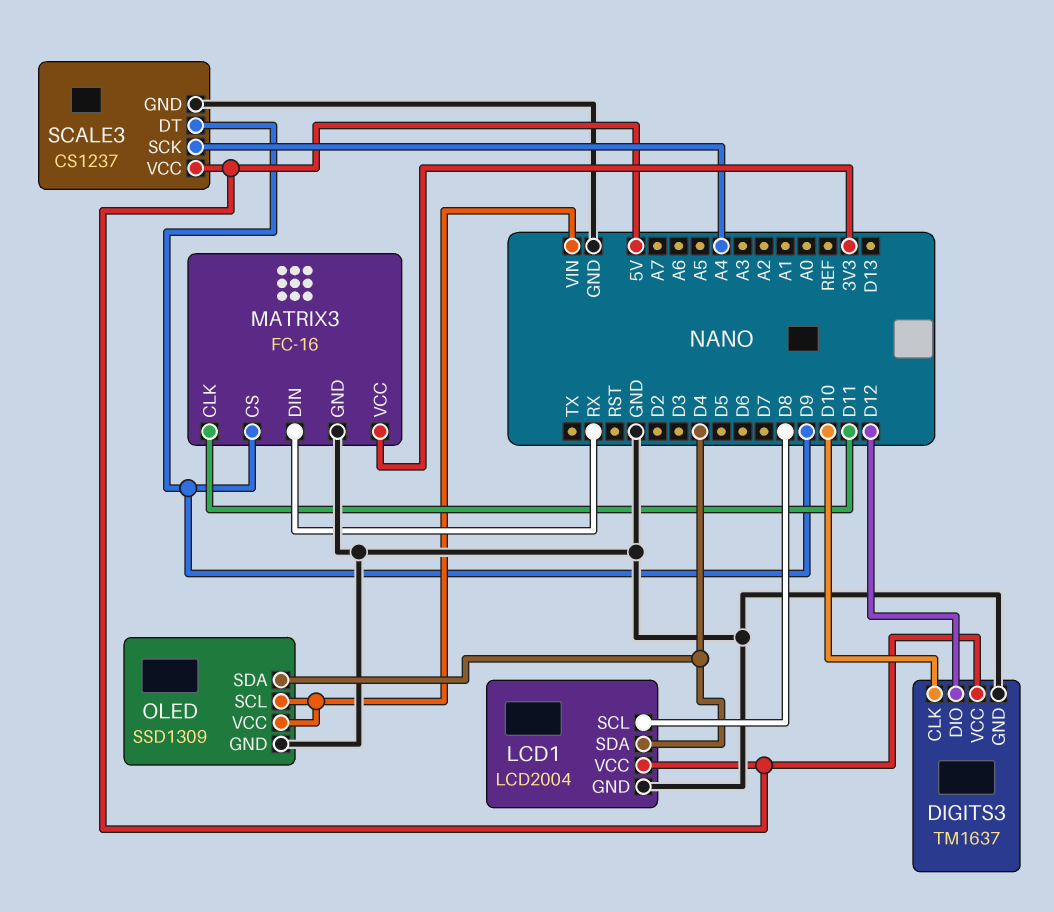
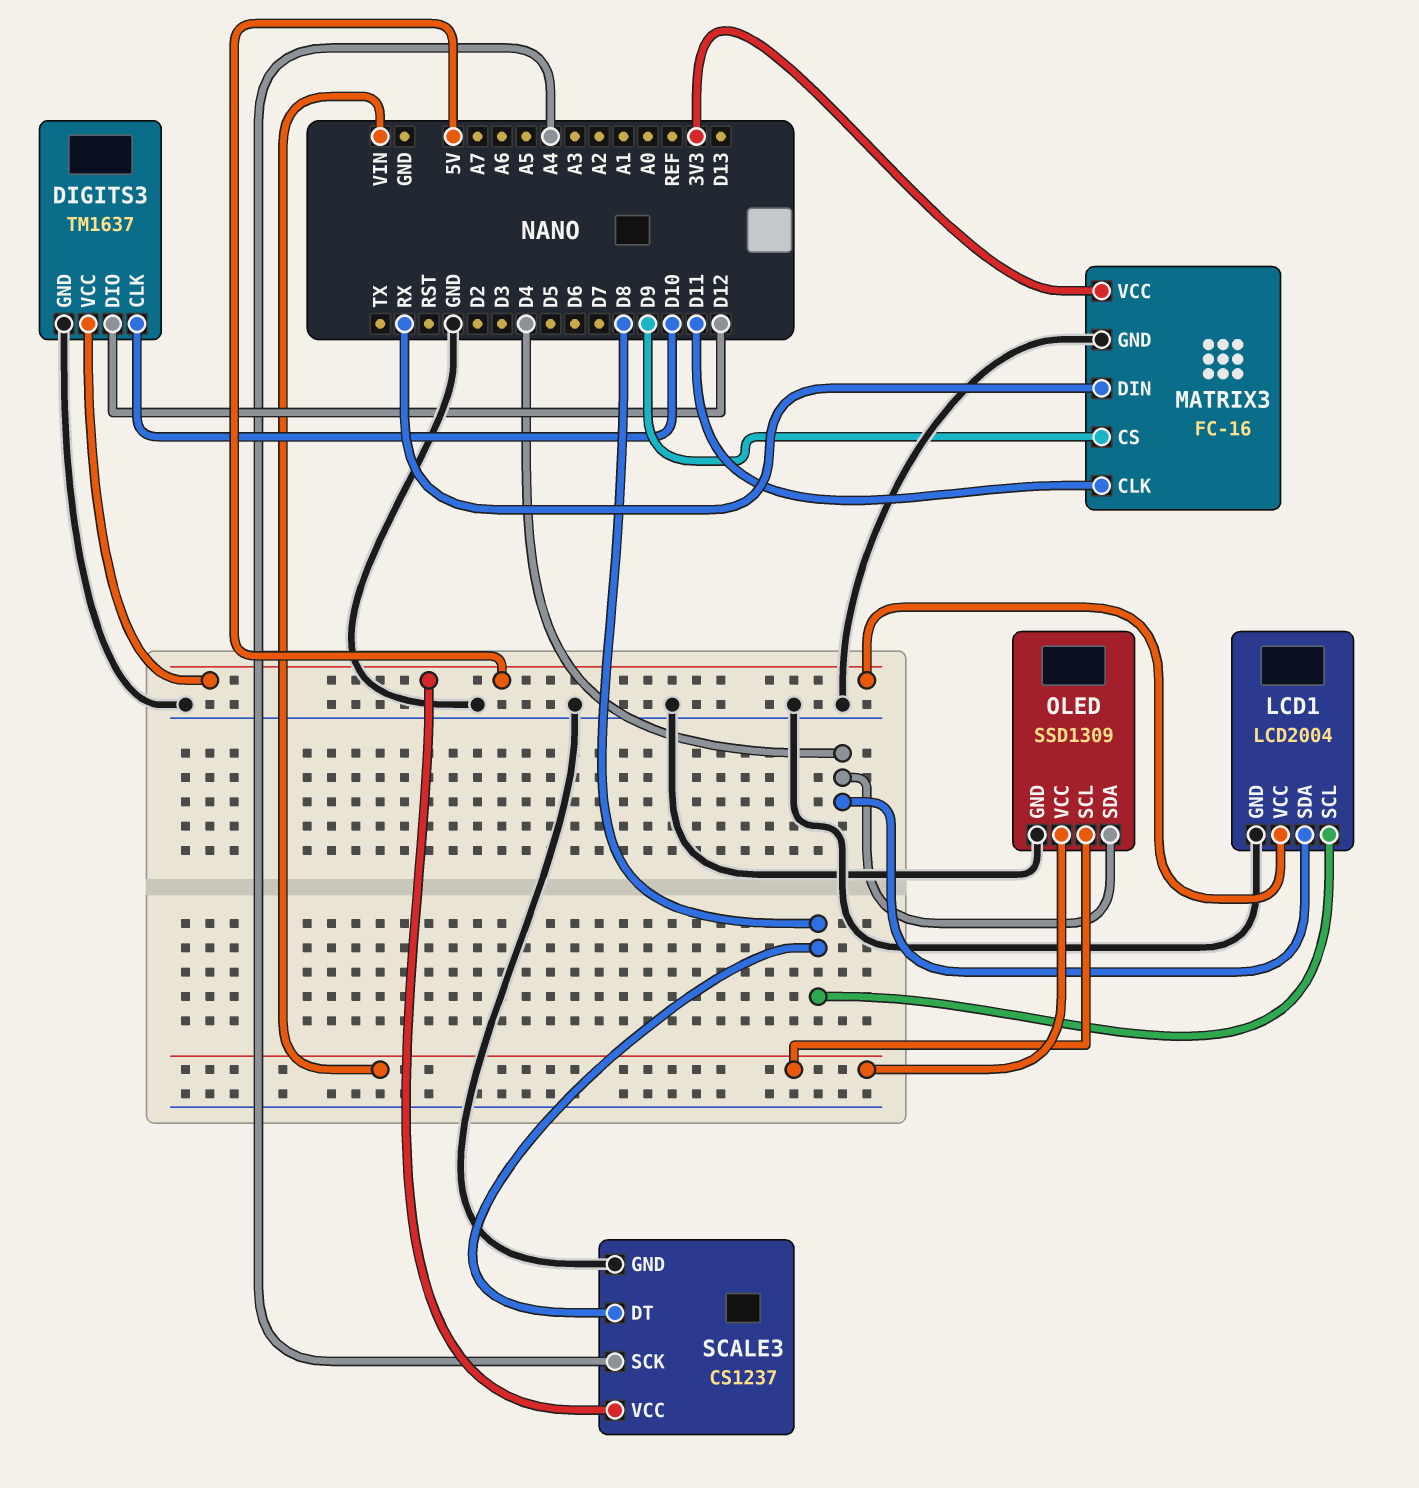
SCALE3 pin DT: D9 -> D8

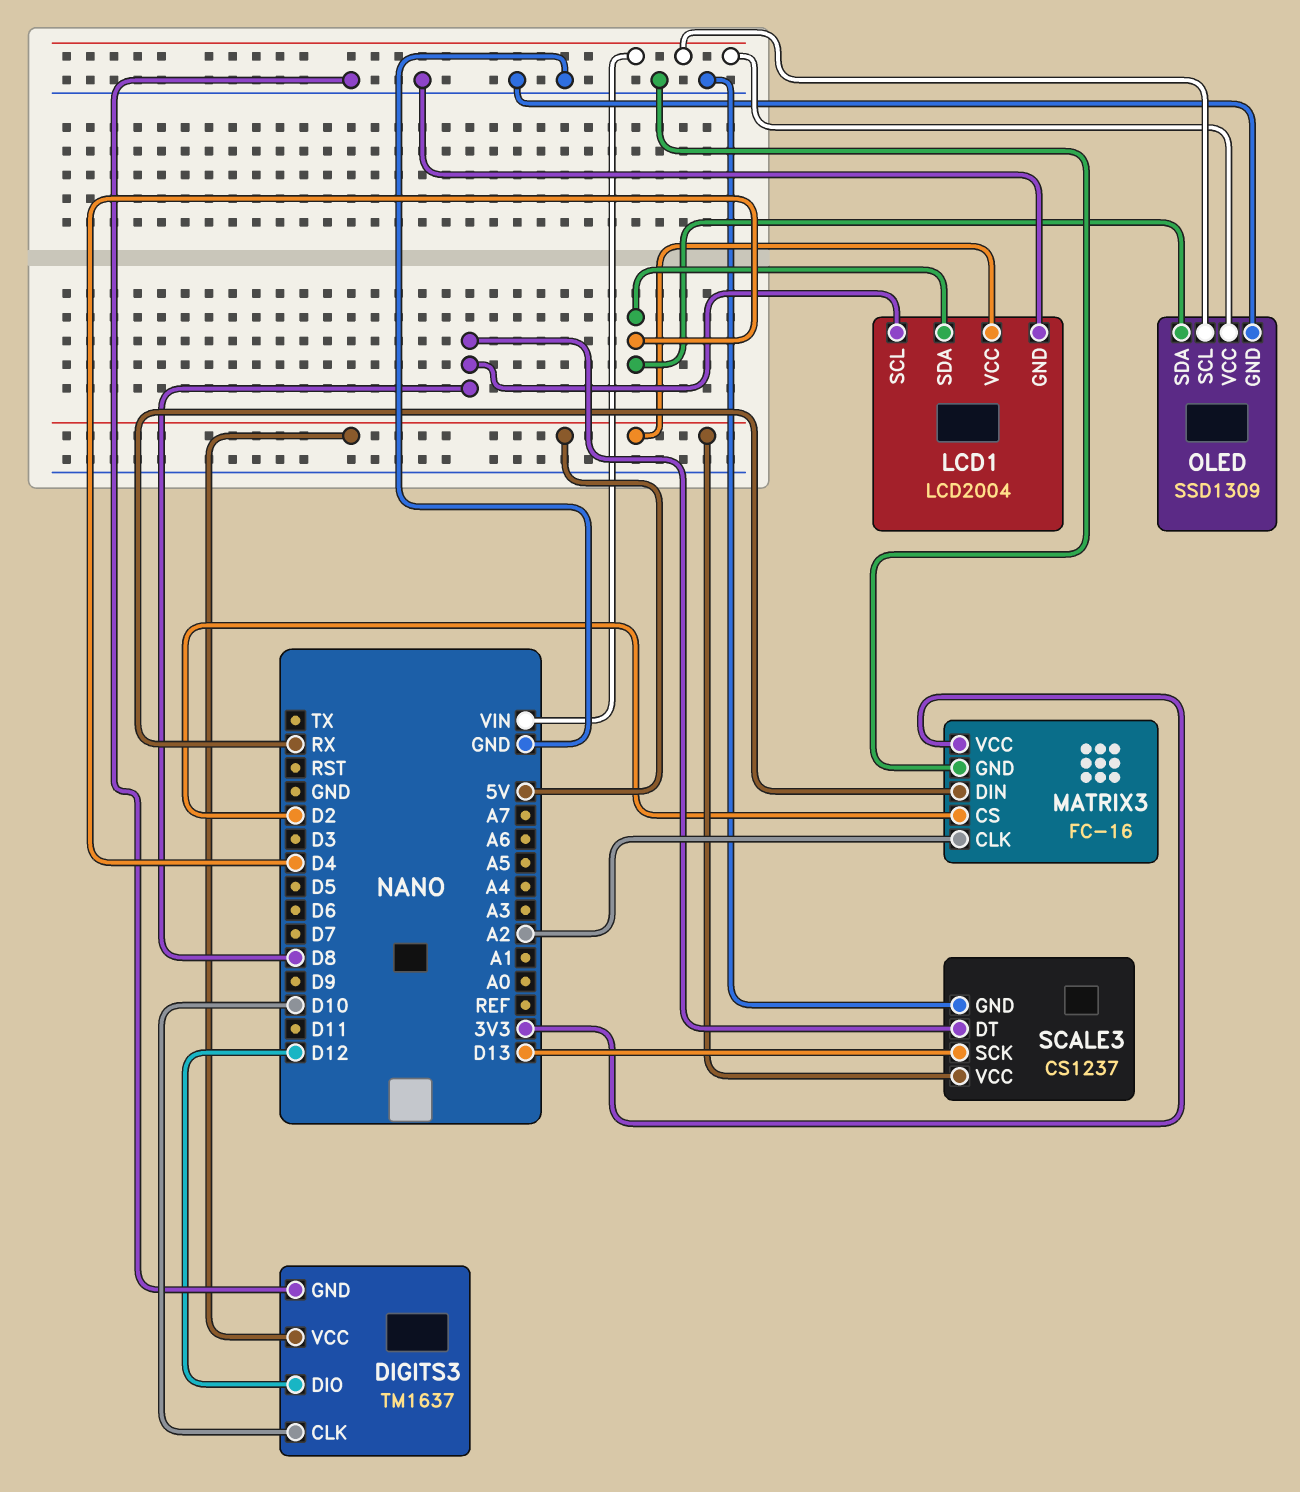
MATRIX3 pin CLK: D11 -> A2
MATRIX3 pin CS: D9 -> D2
SCALE3 pin SCK: A4 -> D13

